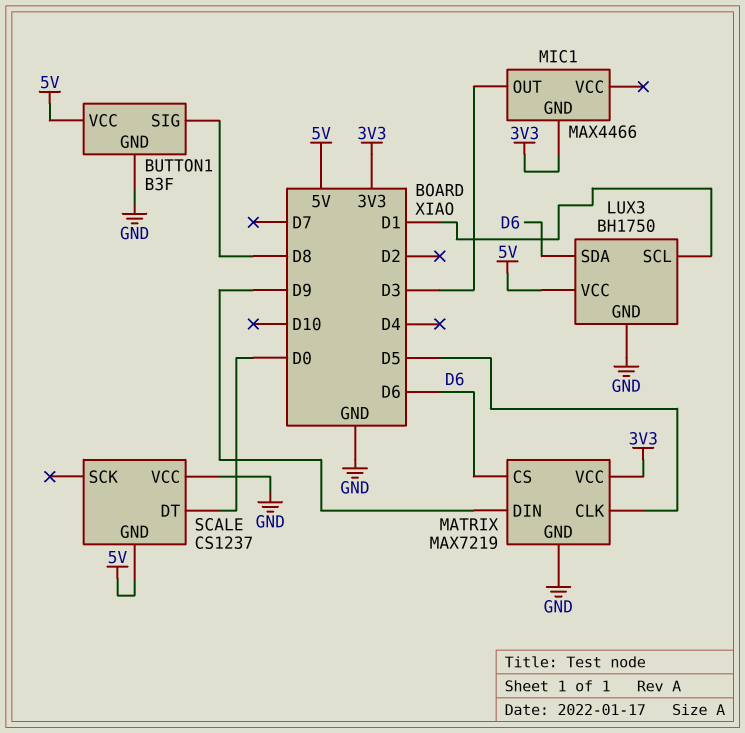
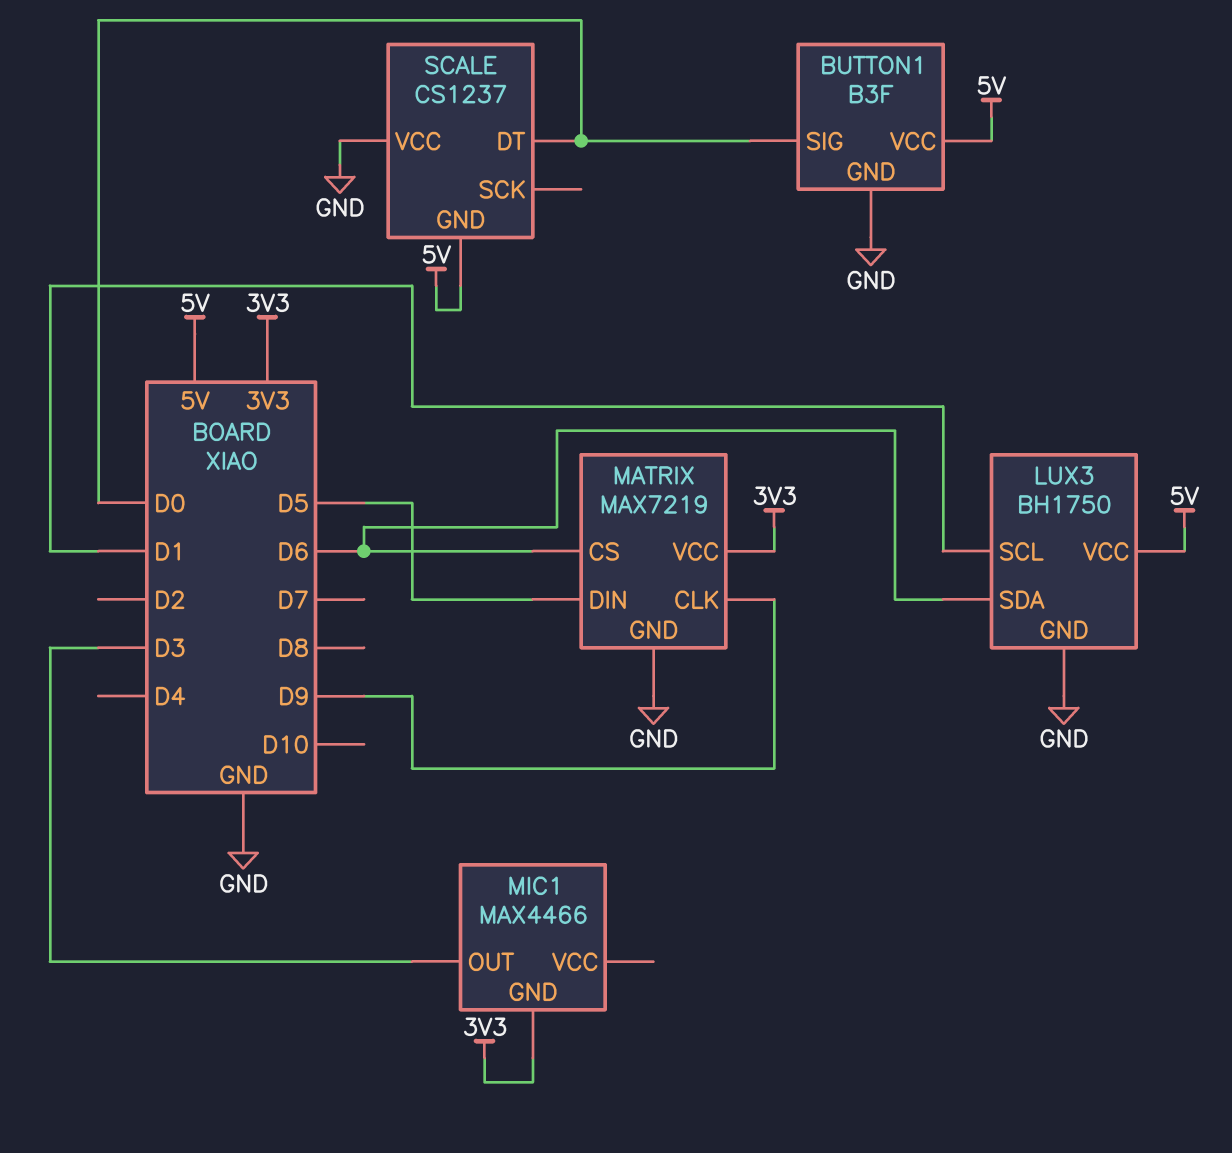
BUTTON1 pin SIG: D8 -> D0
MATRIX pin CLK: D5 -> D9
MATRIX pin DIN: D9 -> D5

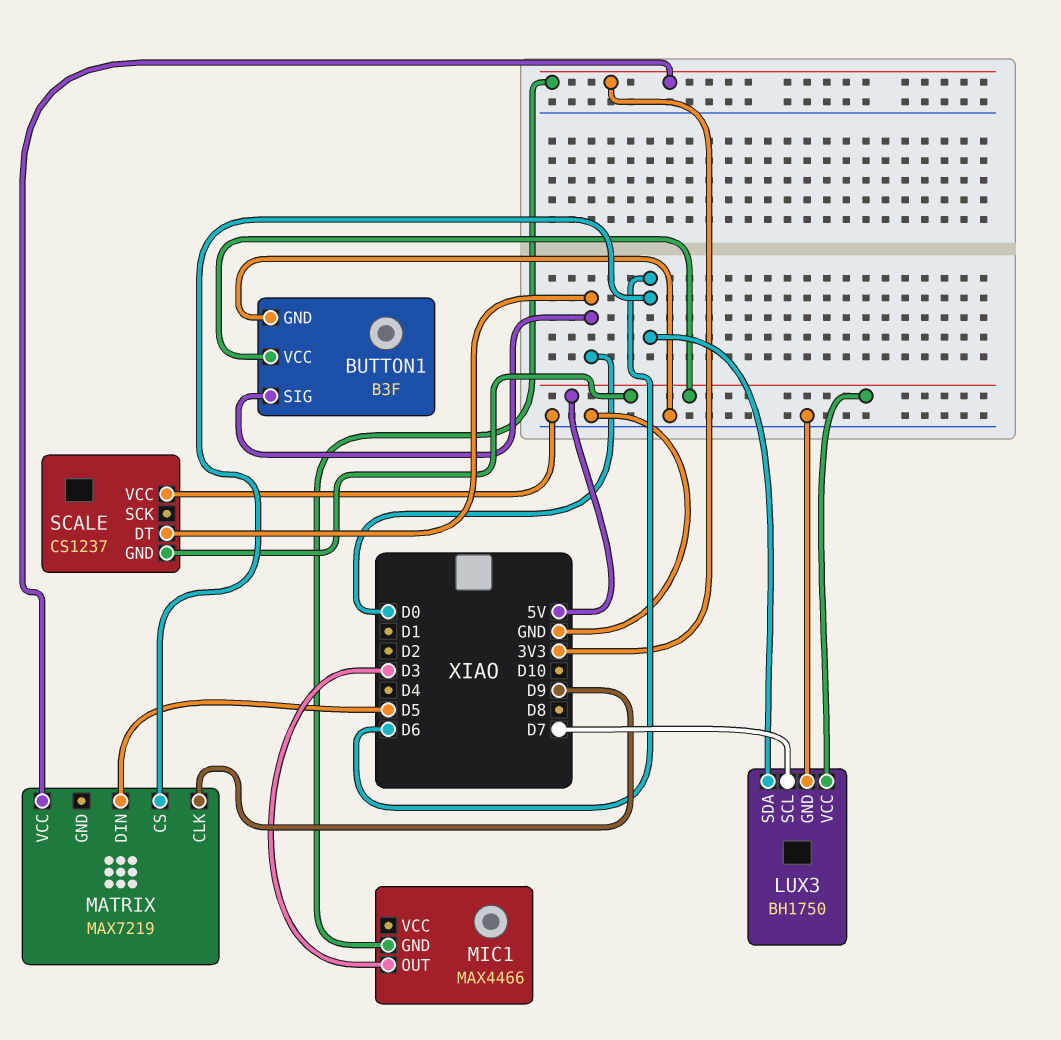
LUX3 pin SCL: D1 -> D7
MATRIX pin GND: GND -> none

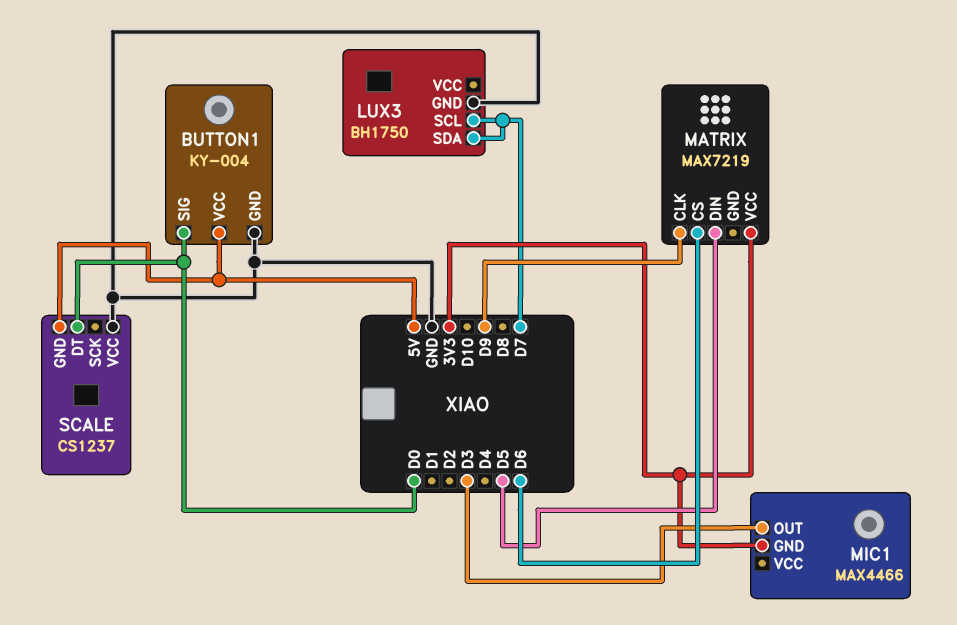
BUTTON1: B3F -> KY-004
LUX3 pin SDA: D6 -> D7
LUX3 pin VCC: 5V -> none

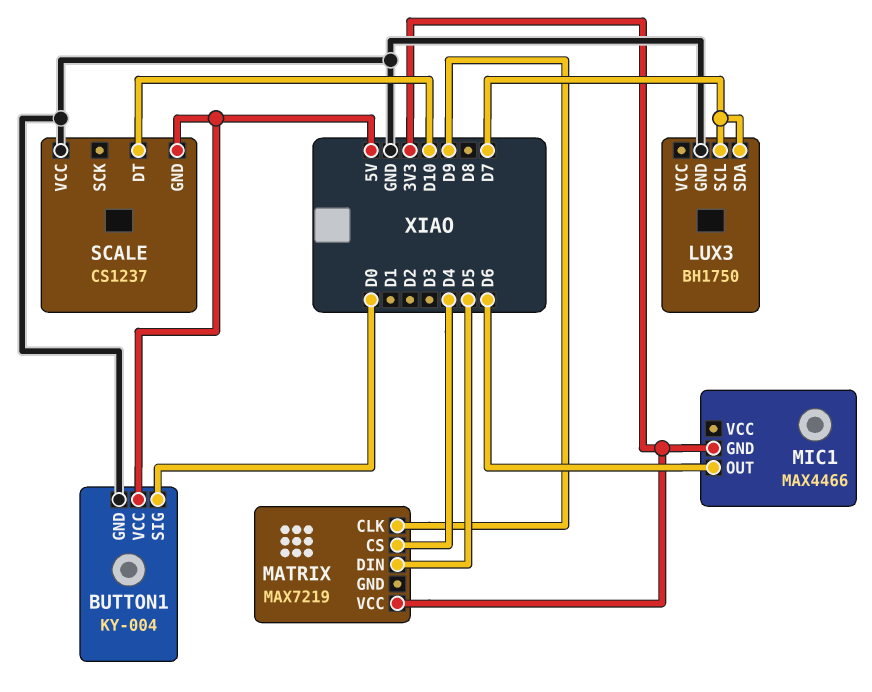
MATRIX pin CS: D6 -> D4
MIC1 pin OUT: D3 -> D6
SCALE pin DT: D0 -> D10

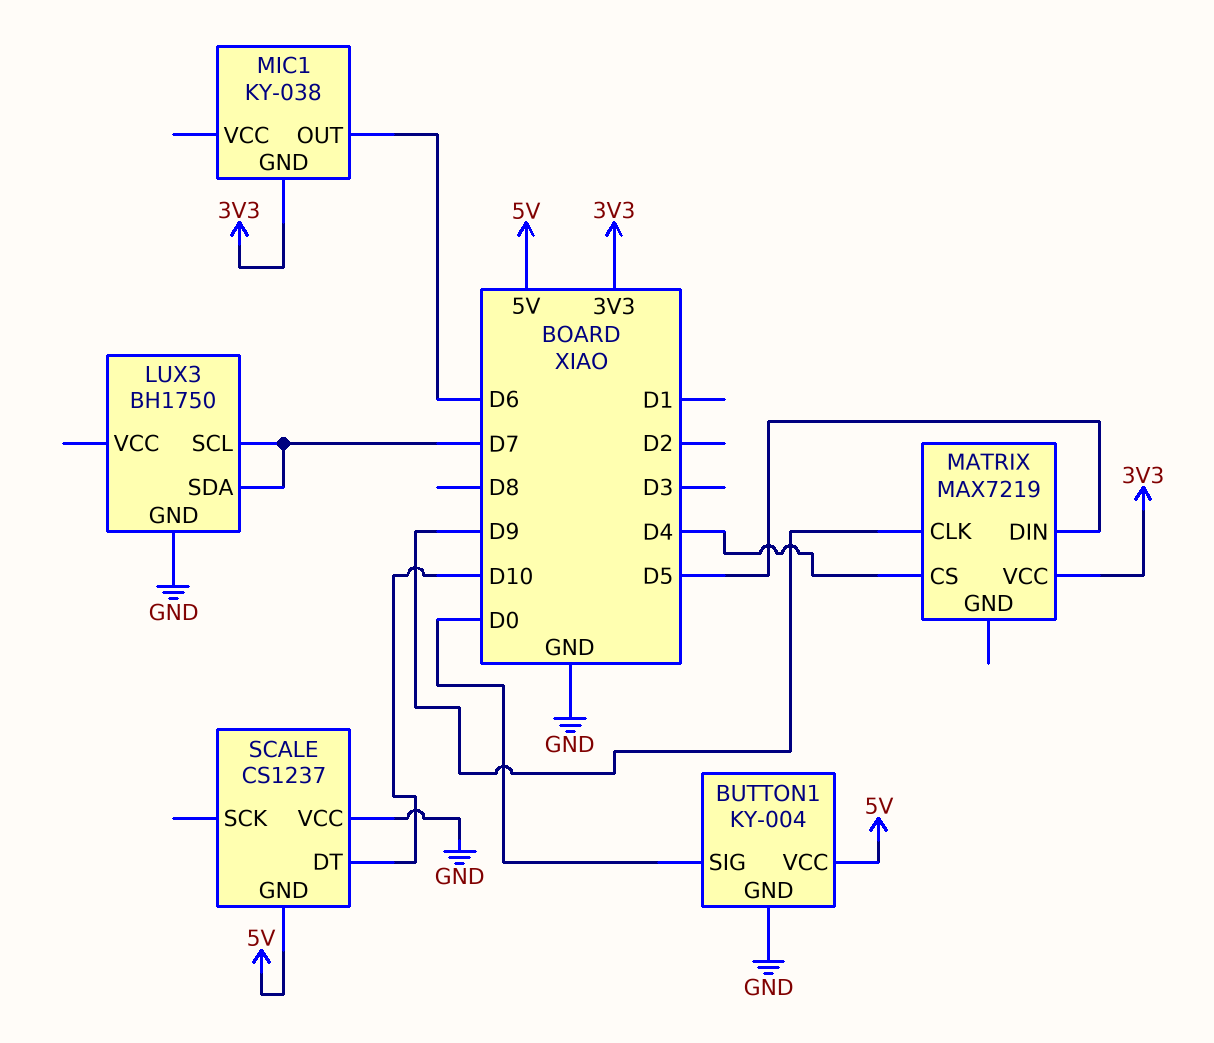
MIC1: MAX4466 -> KY-038

